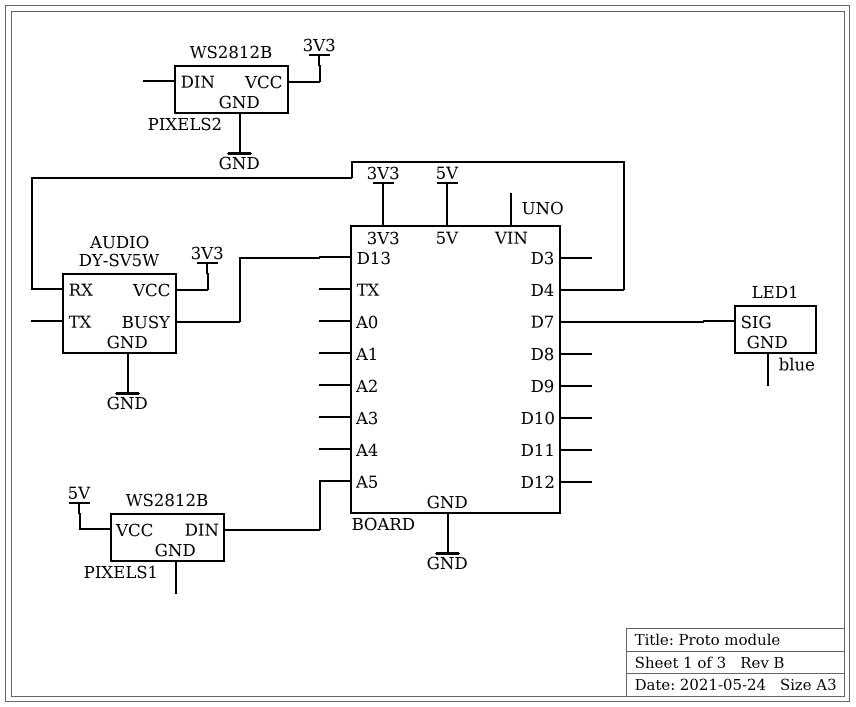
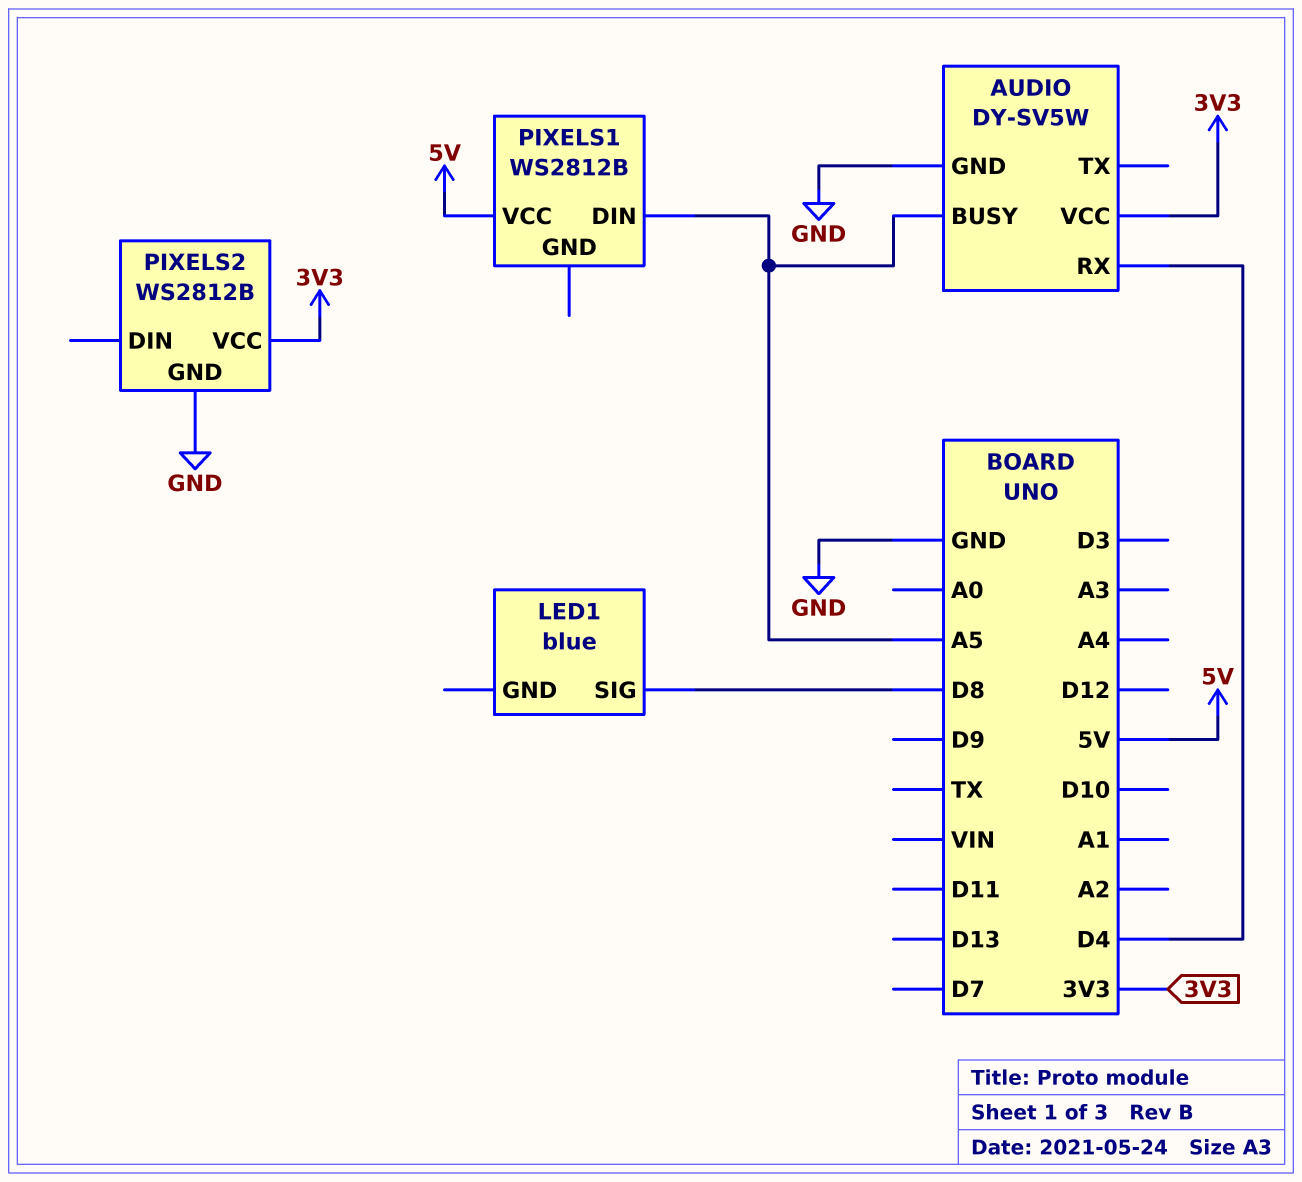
AUDIO pin BUSY: D13 -> A5
LED1 pin SIG: D7 -> D8

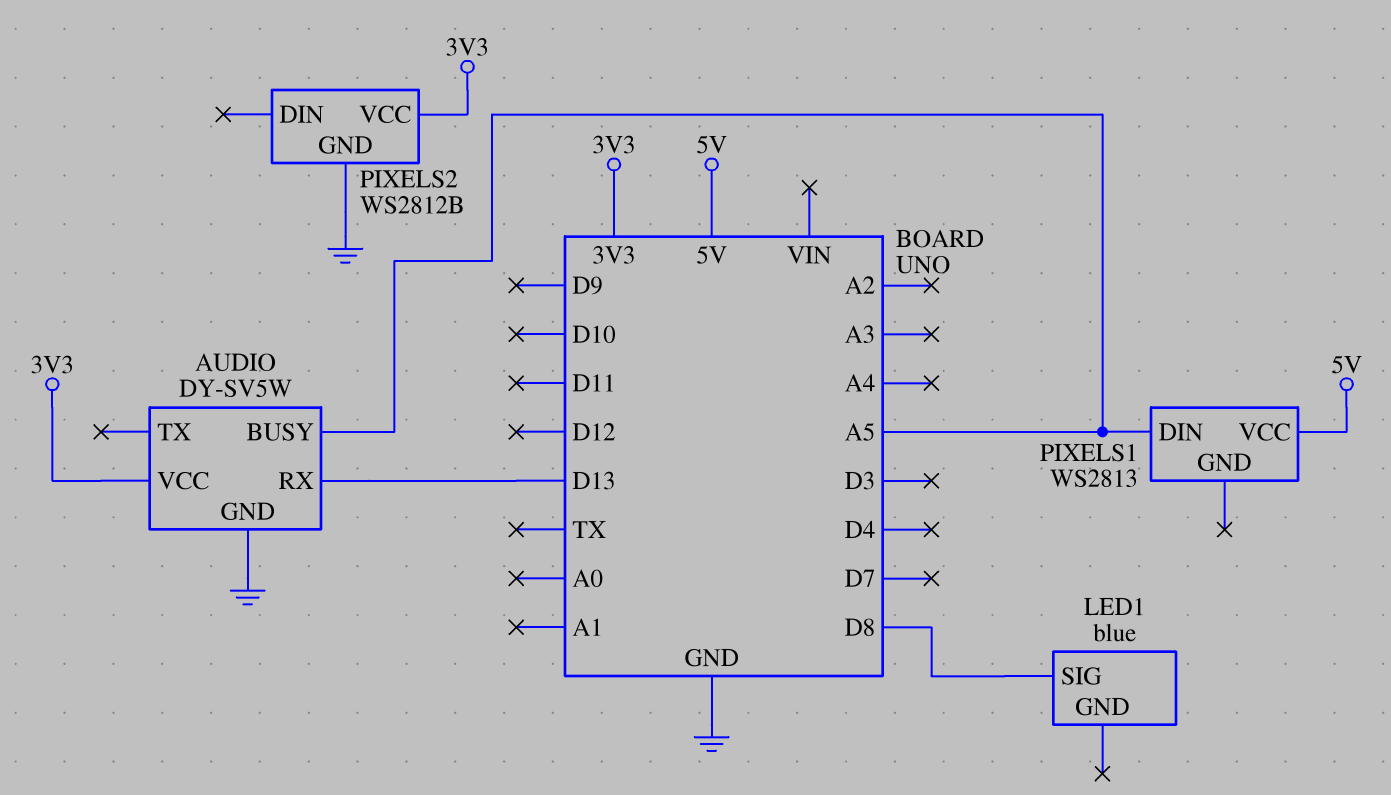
AUDIO pin RX: D4 -> D13
PIXELS1: WS2812B -> WS2813

